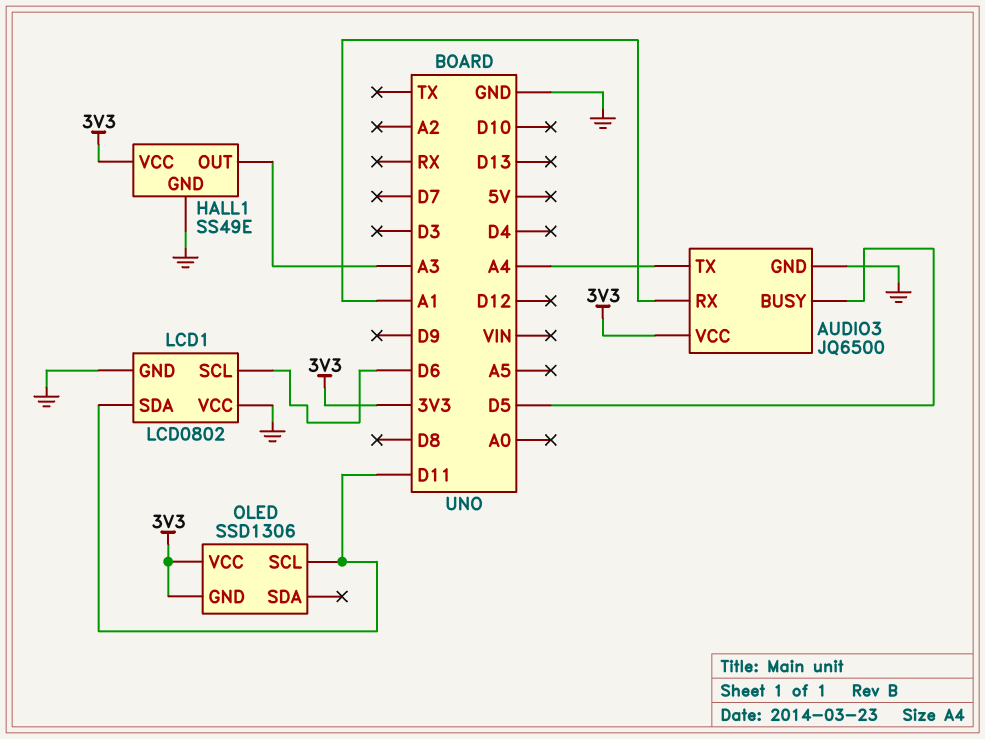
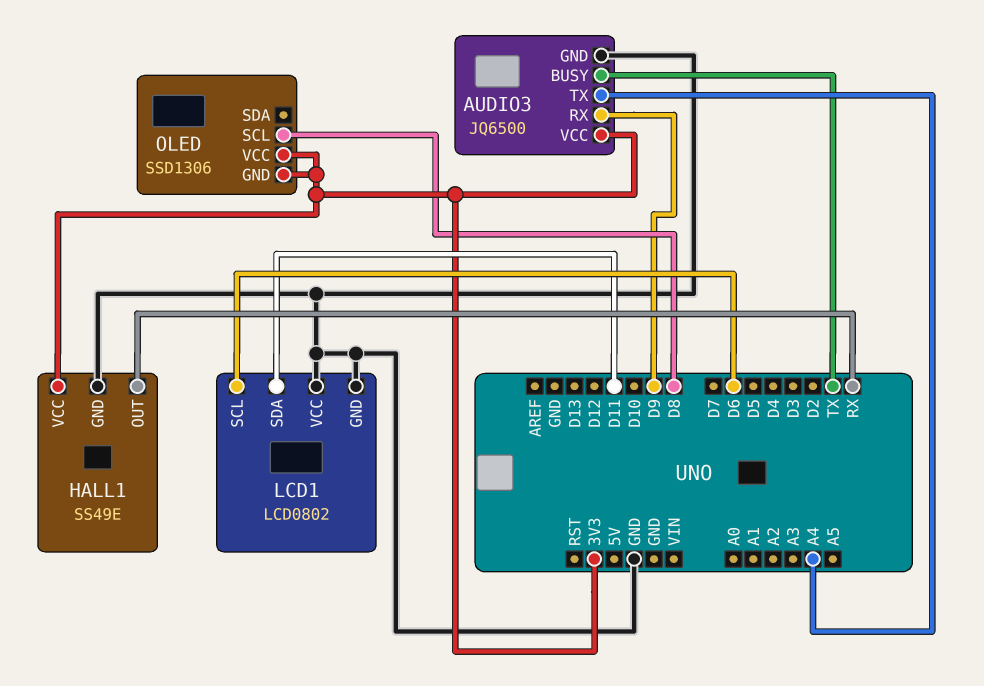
AUDIO3 pin BUSY: D5 -> TX
AUDIO3 pin RX: A1 -> D9
HALL1 pin OUT: A3 -> RX
OLED pin SCL: D11 -> D8

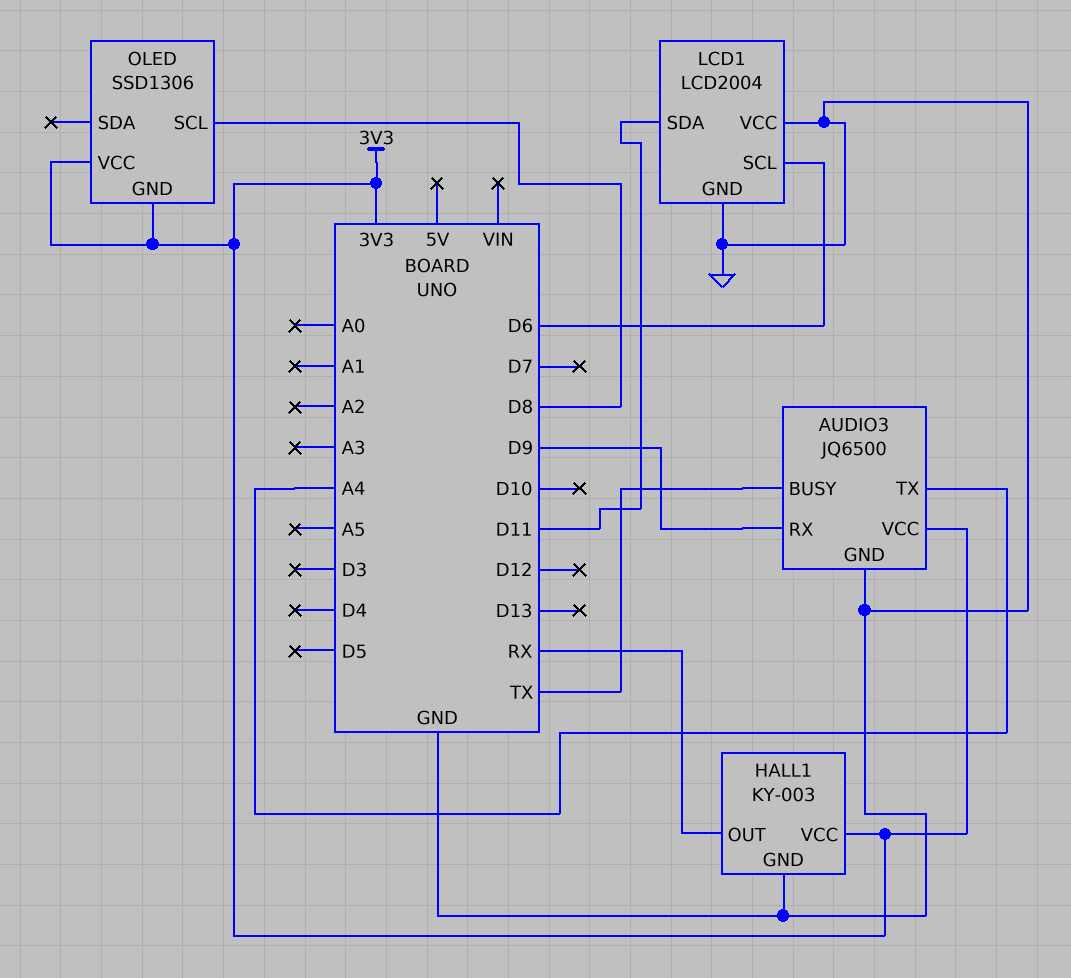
HALL1: SS49E -> KY-003
LCD1: LCD0802 -> LCD2004

